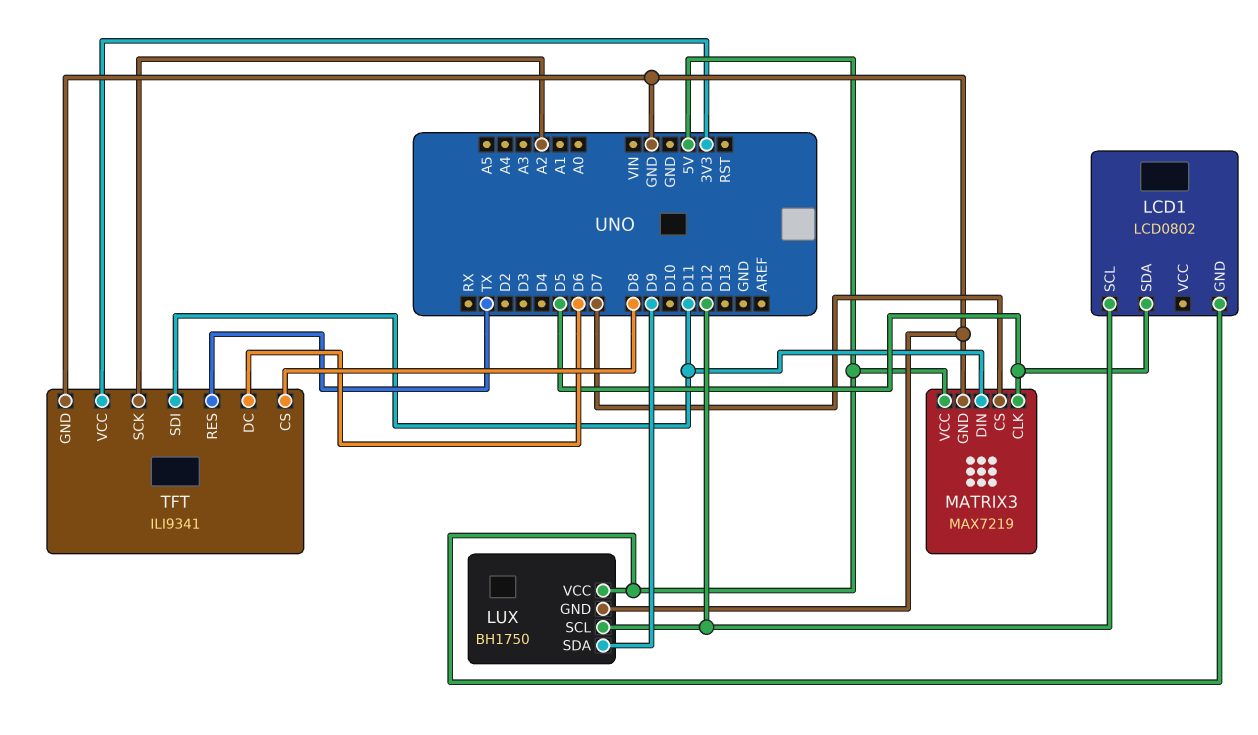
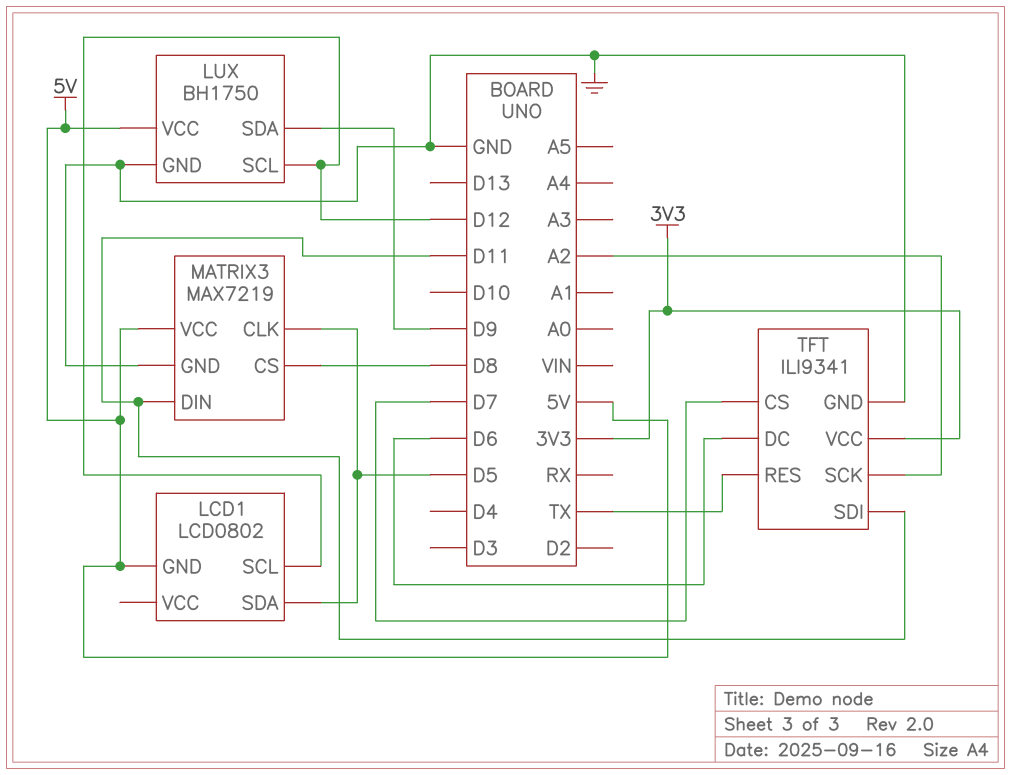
MATRIX3 pin CS: D7 -> D8
TFT pin CS: D8 -> D7

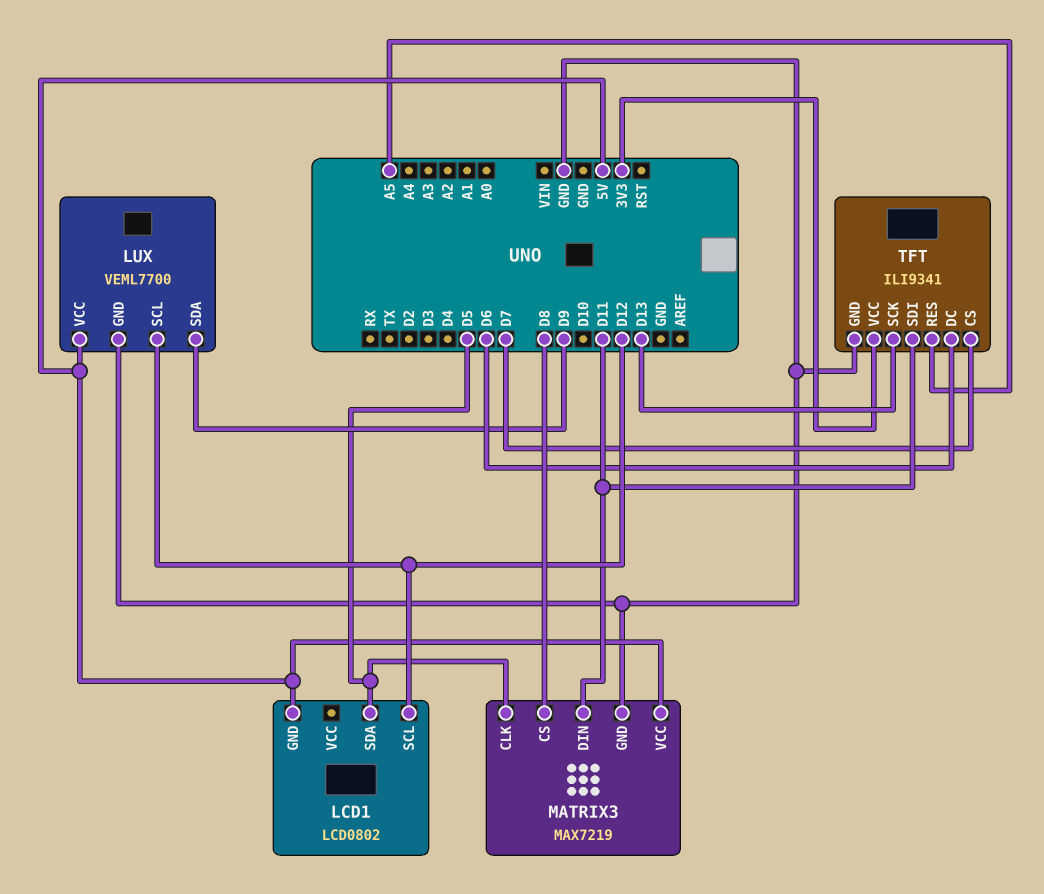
LUX: BH1750 -> VEML7700
TFT pin RES: TX -> A5
TFT pin SCK: A2 -> D13

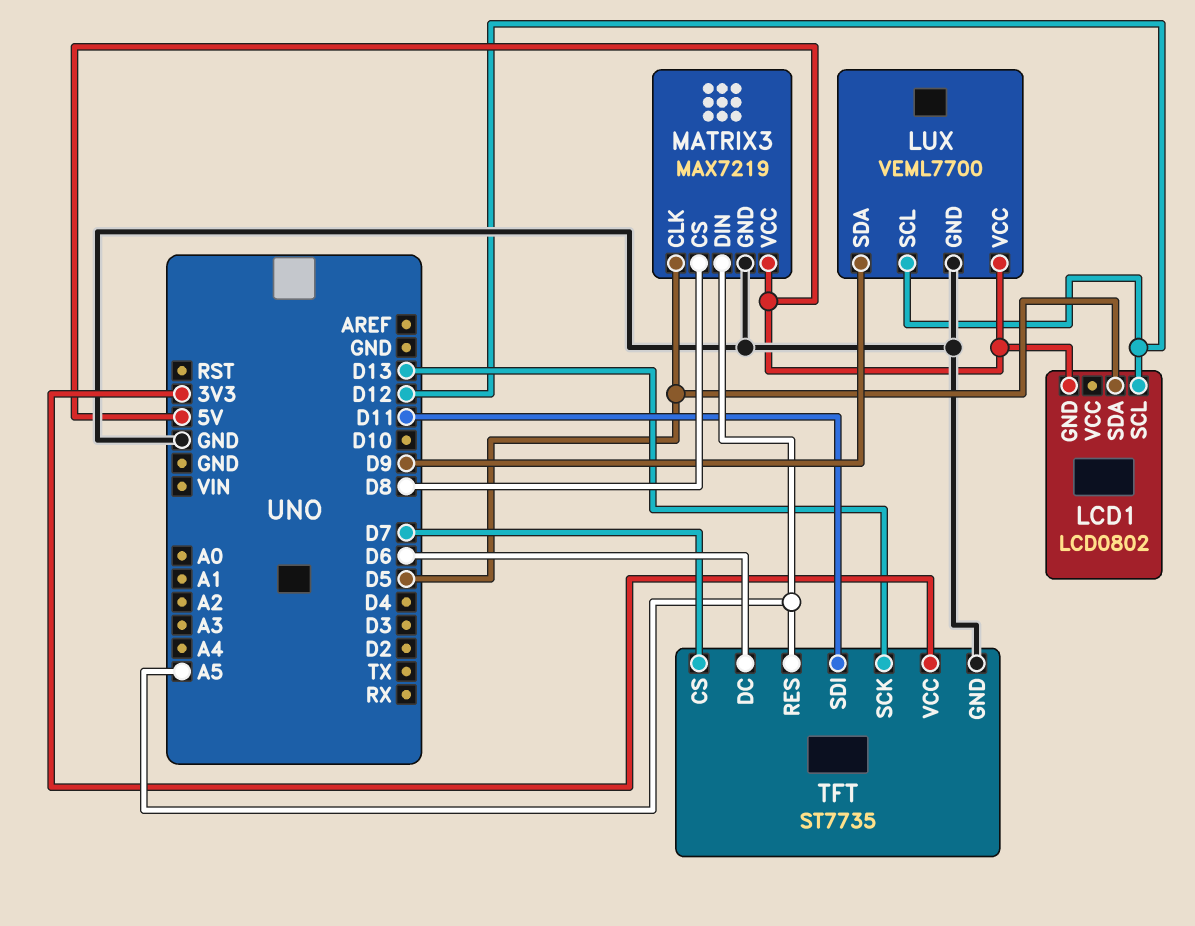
MATRIX3 pin DIN: D11 -> A5
TFT: ILI9341 -> ST7735

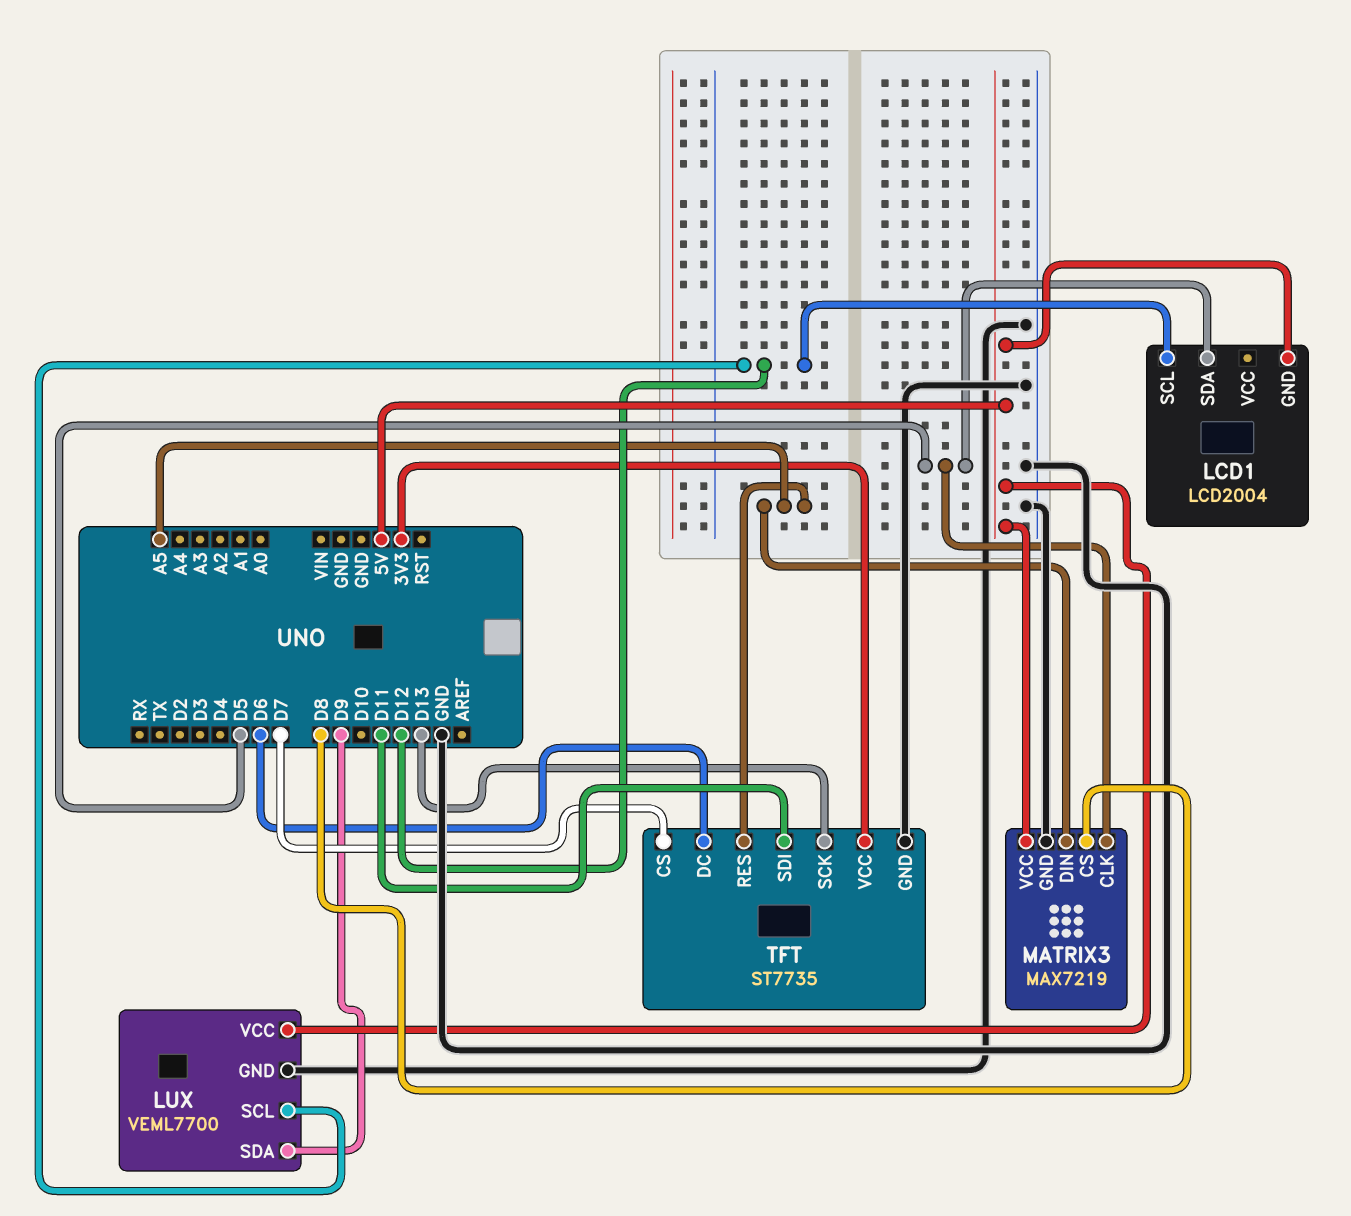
LCD1: LCD0802 -> LCD2004

